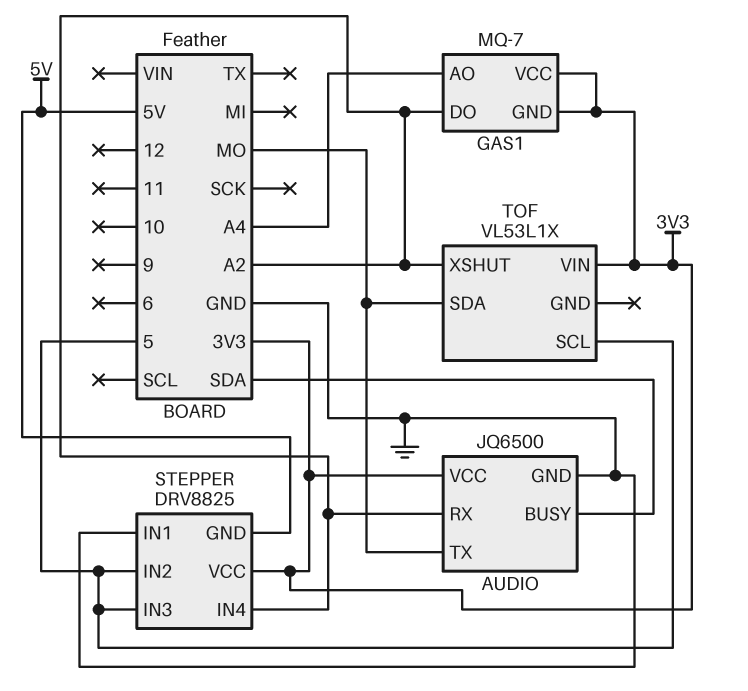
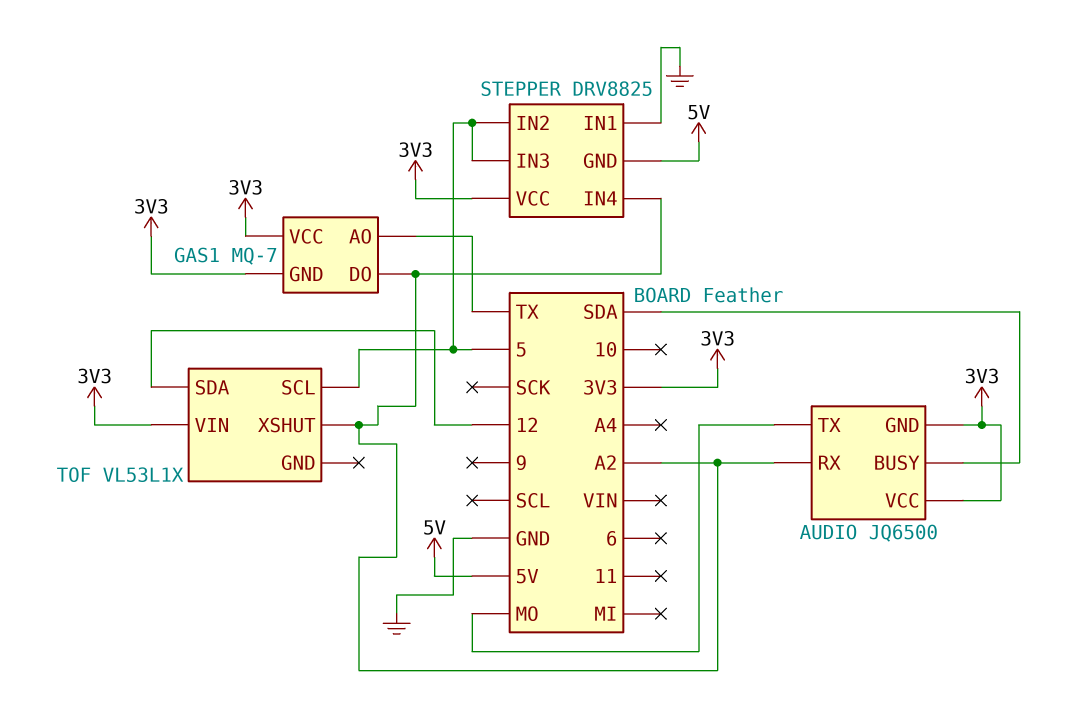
AUDIO pin GND: GND -> 3V3
GAS1 pin AO: A4 -> TX
TOF pin SDA: MO -> 12

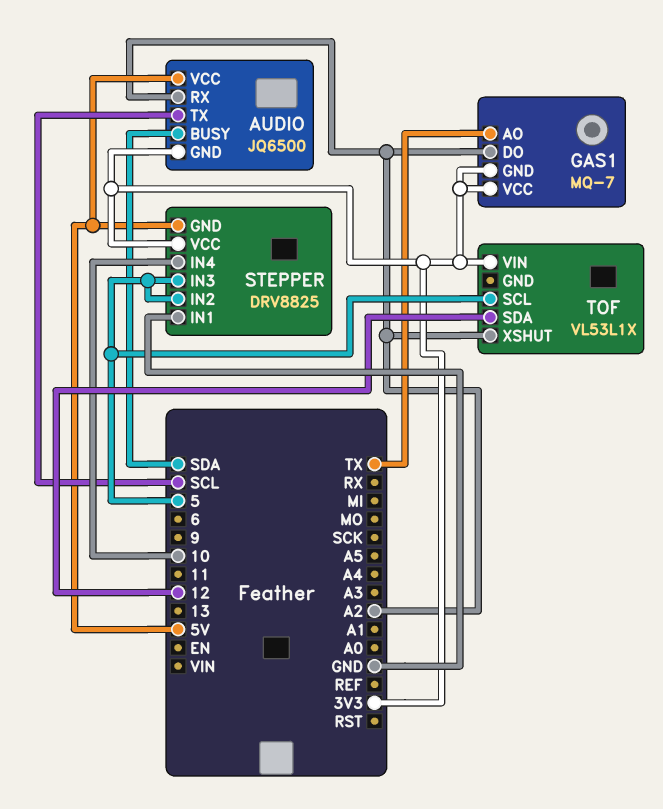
AUDIO pin TX: MO -> SCL
AUDIO pin VCC: 3V3 -> 5V
STEPPER pin IN4: A2 -> 10

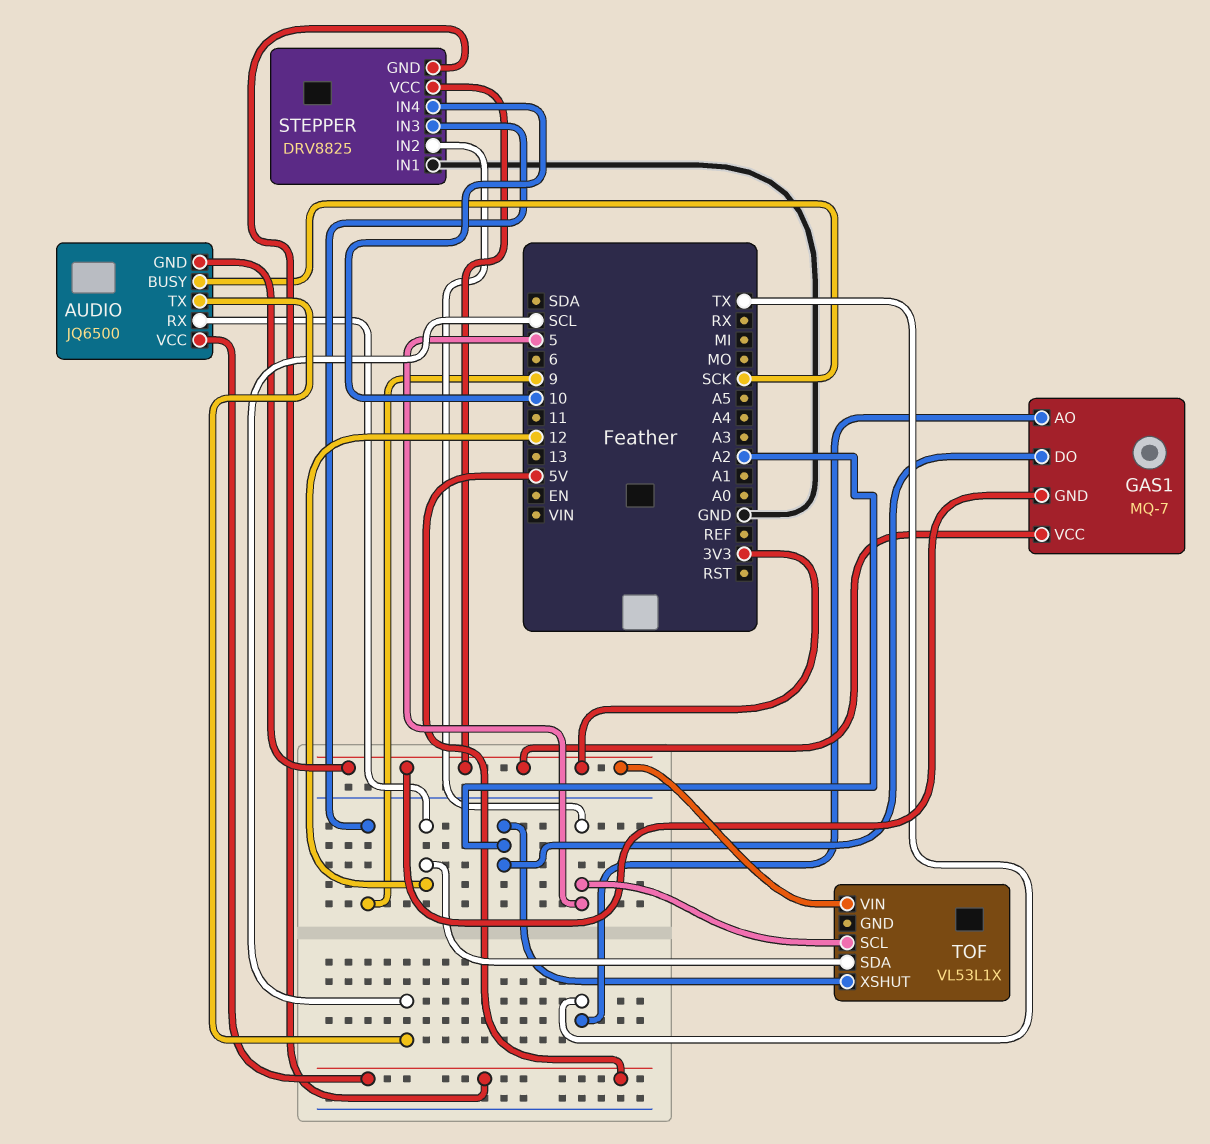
AUDIO pin BUSY: SDA -> SCK
AUDIO pin RX: A2 -> 12
STEPPER pin IN3: 5 -> 9

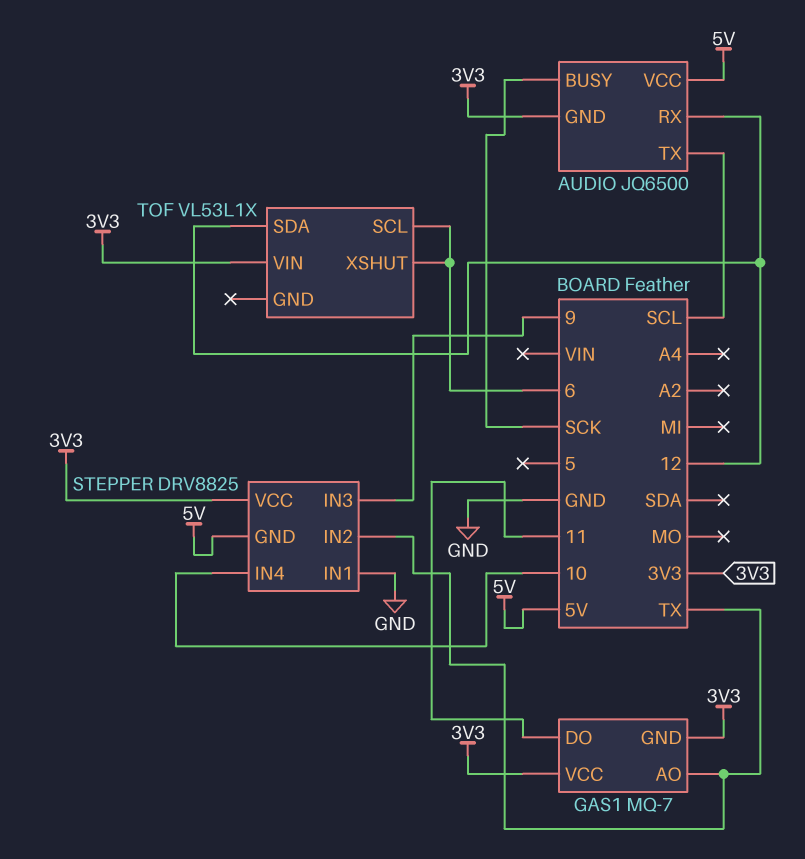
GAS1 pin DO: A2 -> 11
STEPPER pin IN2: 5 -> TX
TOF pin SCL: 5 -> 6
TOF pin XSHUT: A2 -> 6

